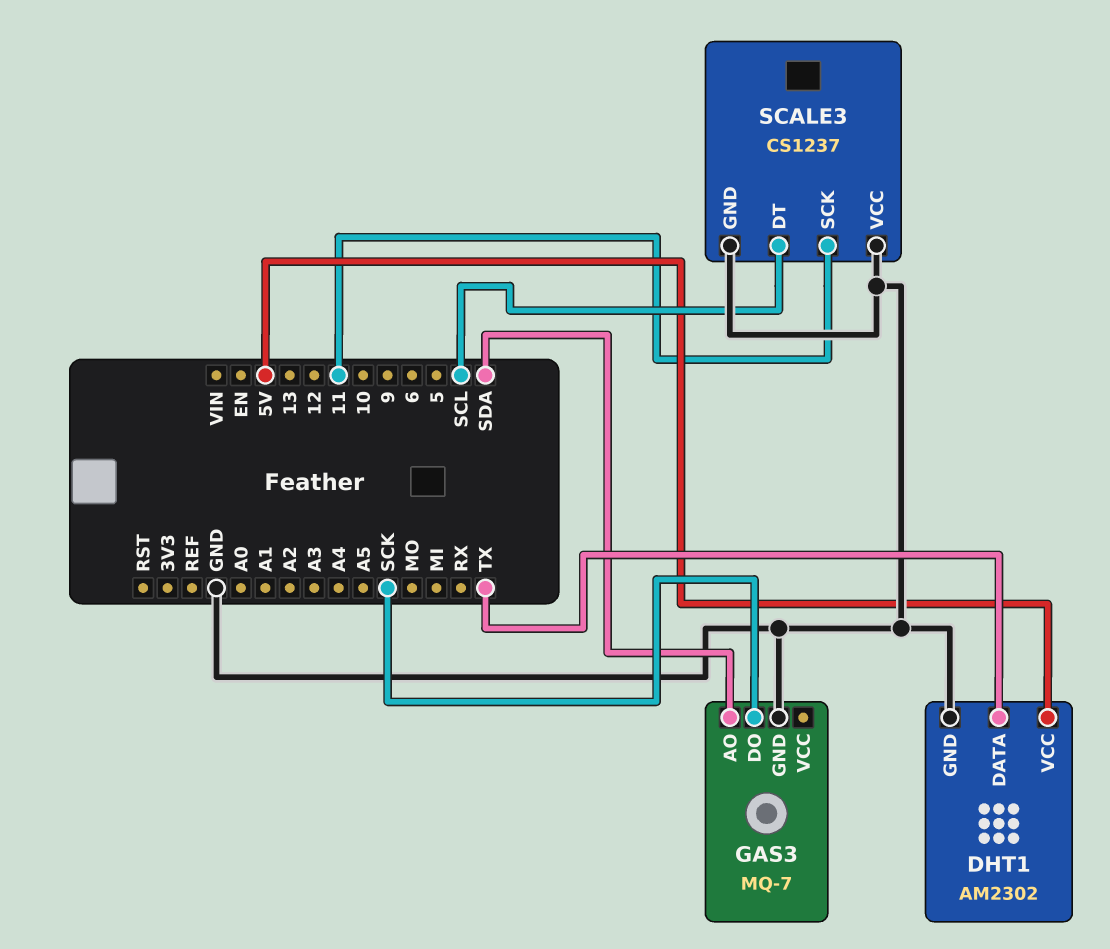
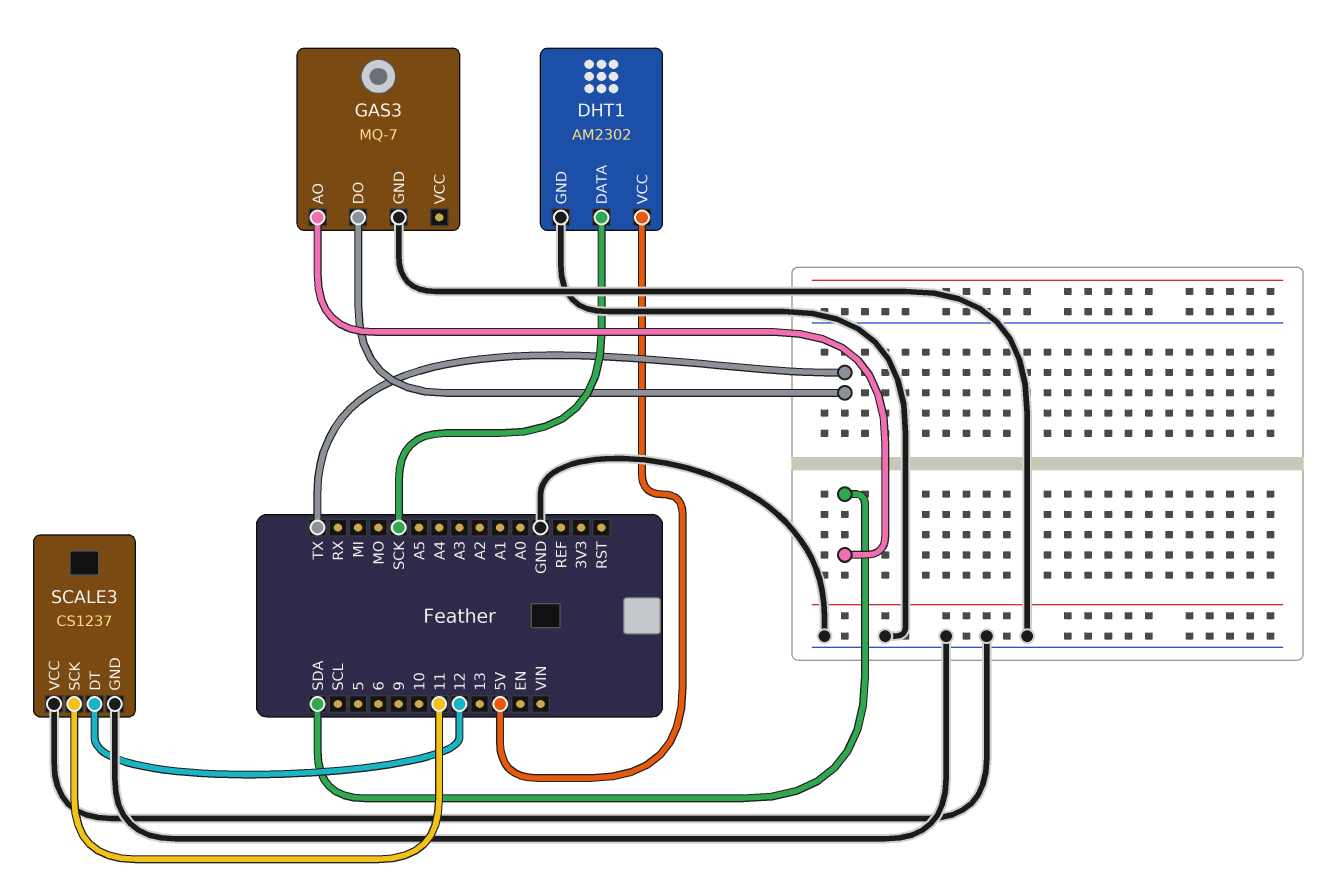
DHT1 pin DATA: TX -> SCK
GAS3 pin DO: SCK -> TX
SCALE3 pin DT: SCL -> 12

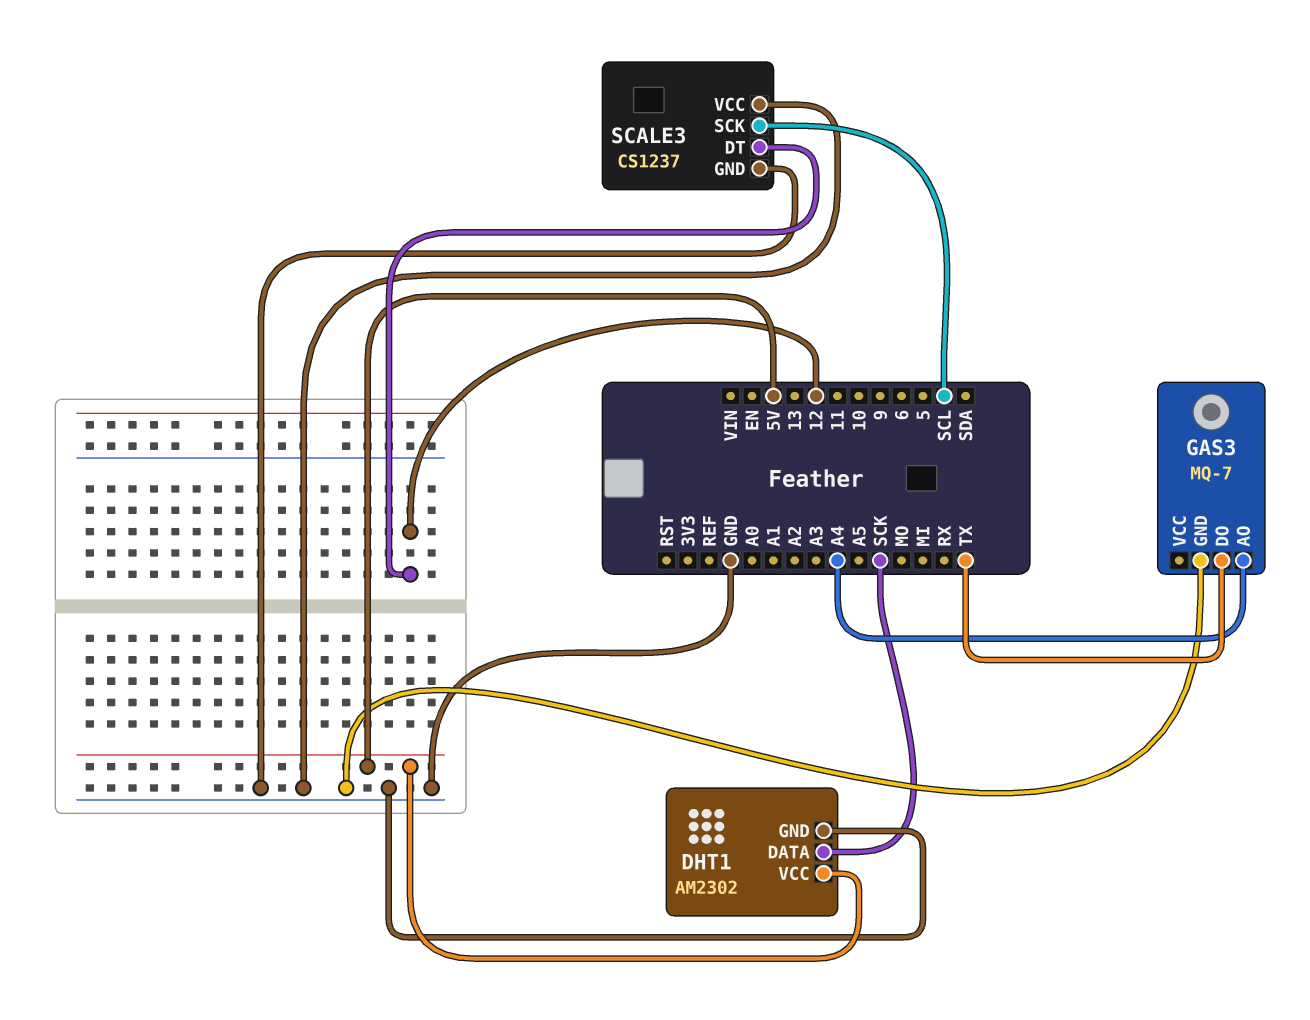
GAS3 pin AO: SDA -> A4
SCALE3 pin SCK: 11 -> SCL

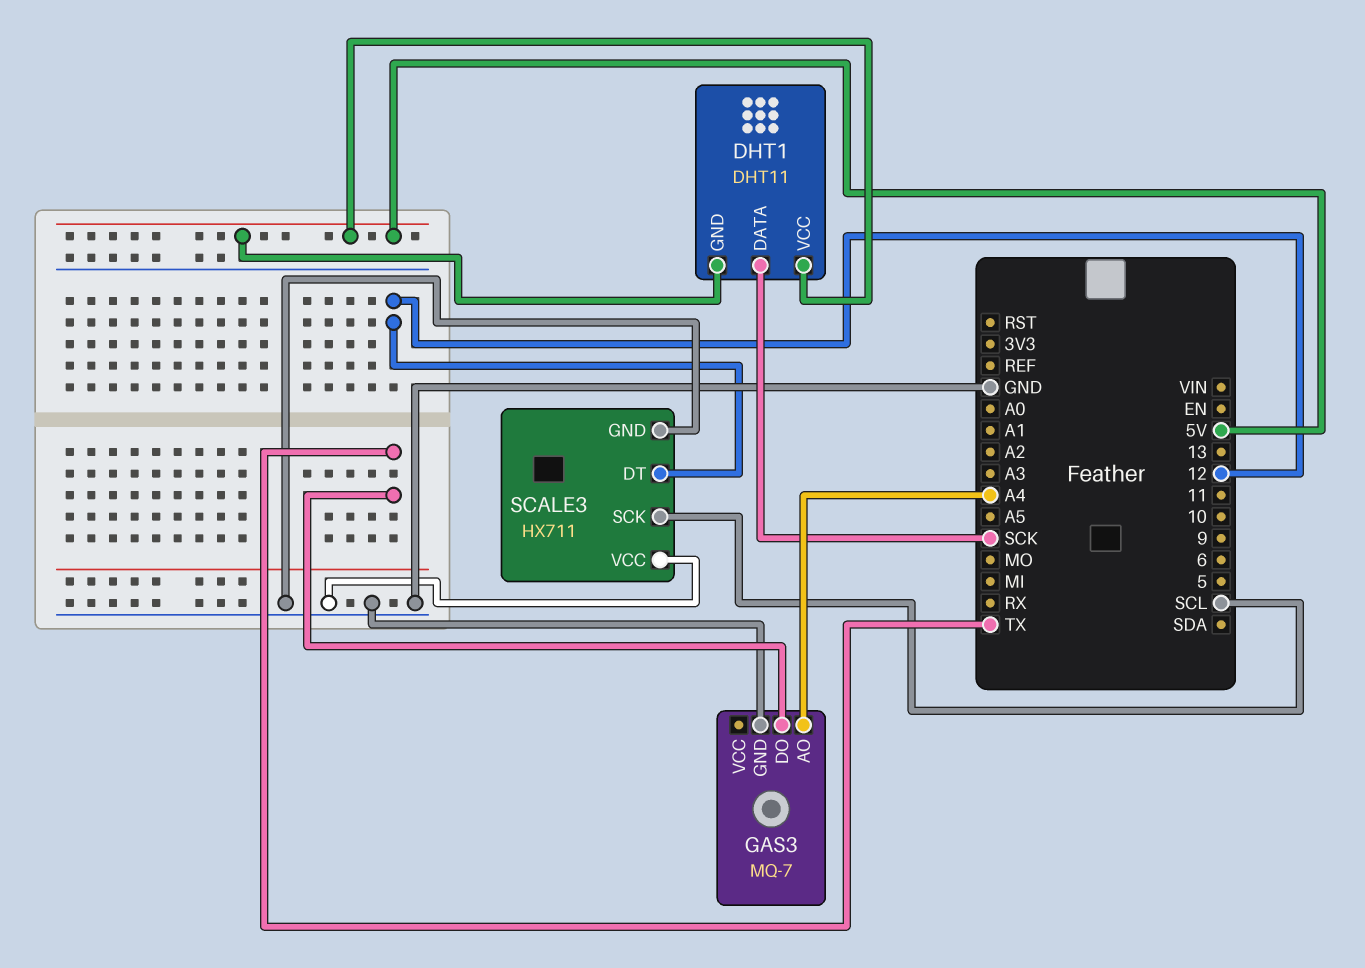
DHT1: AM2302 -> DHT11
DHT1 pin GND: GND -> 5V
SCALE3: CS1237 -> HX711

